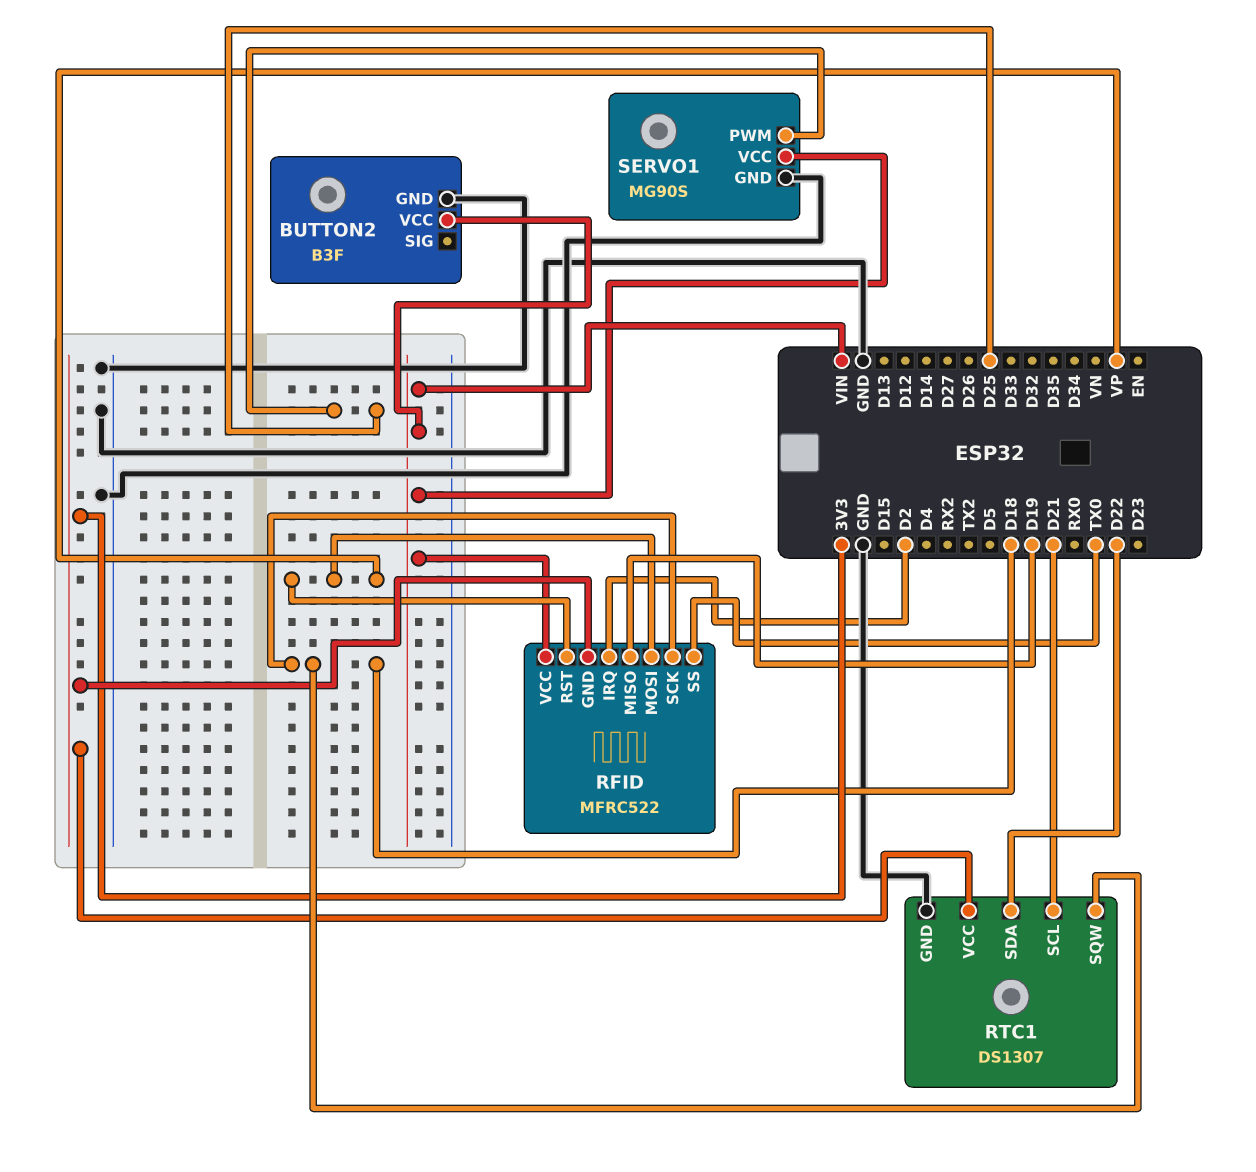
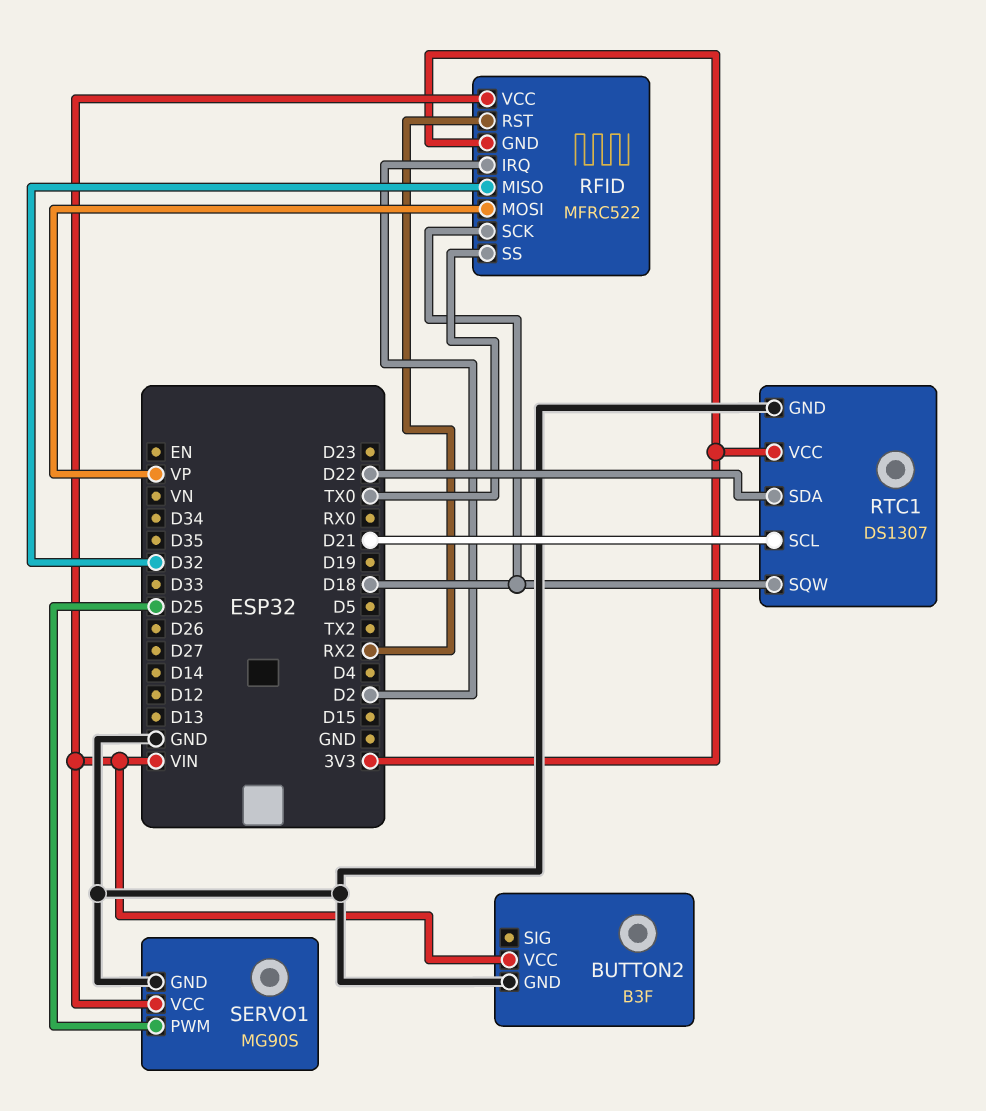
RFID pin MISO: D19 -> D32
RFID pin RST: VP -> RX2

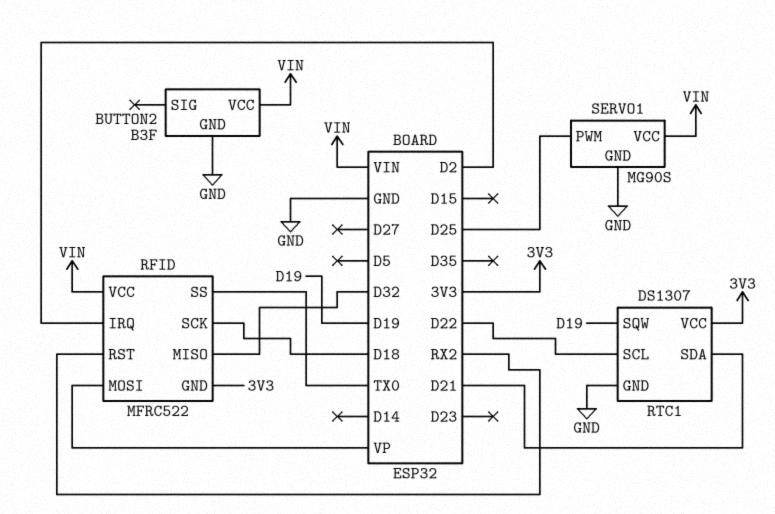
RTC1 pin SCL: D21 -> D22
RTC1 pin SDA: D22 -> D21
RTC1 pin SQW: D18 -> D19

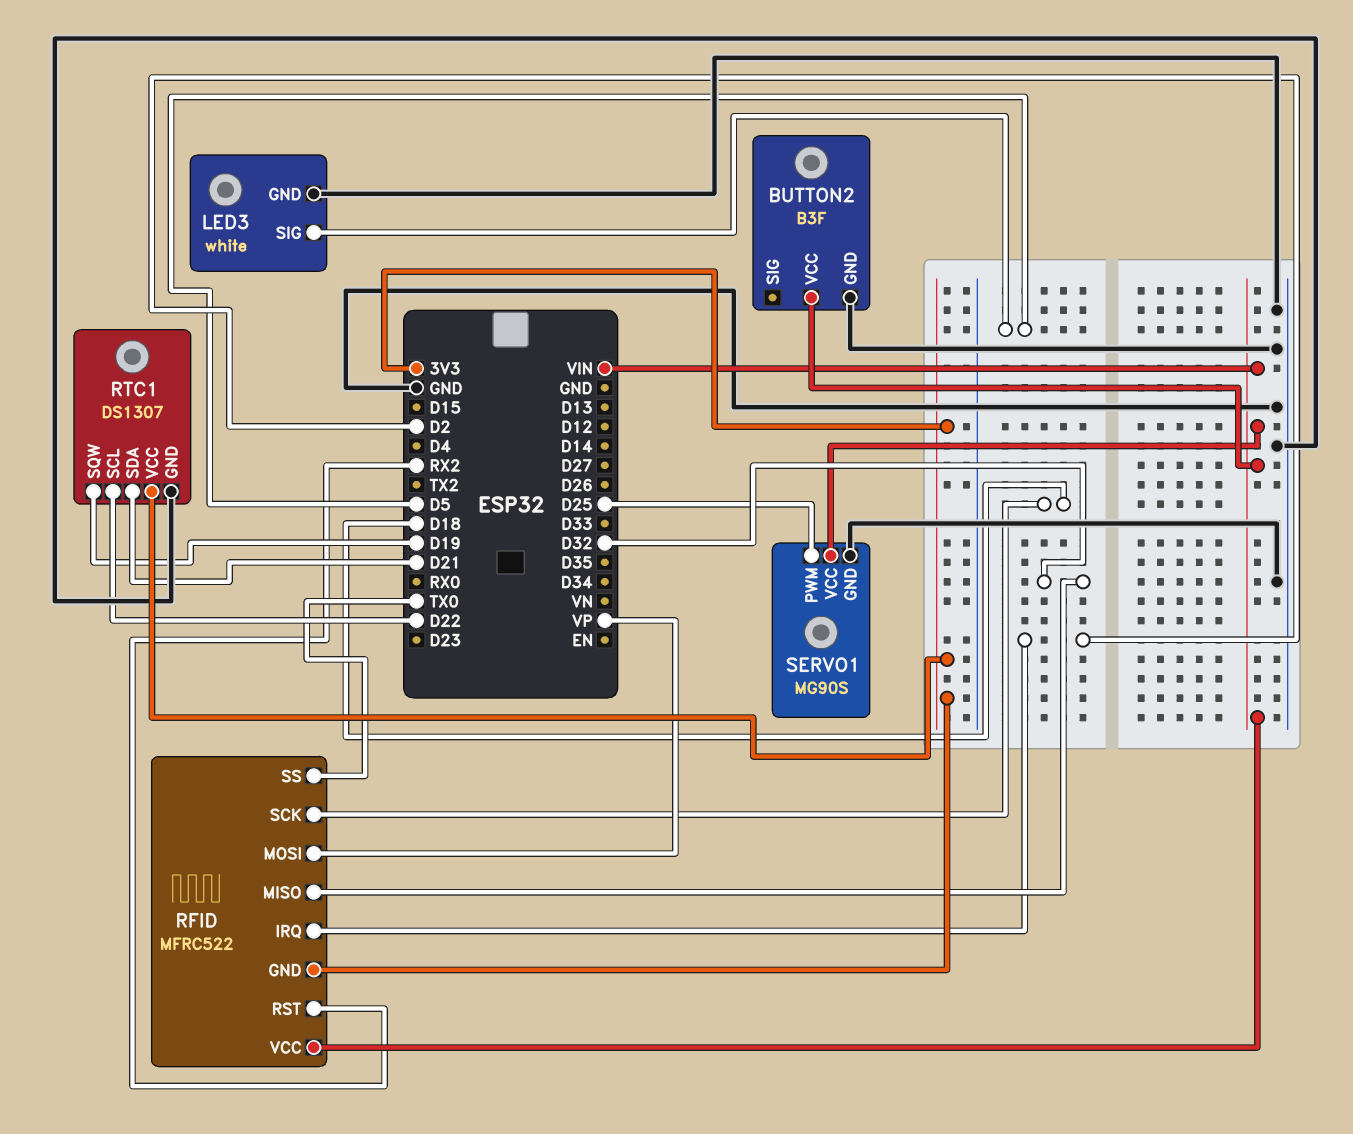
LED3: none -> white
LED3 pin GND: none -> GND
LED3 pin SIG: none -> D5

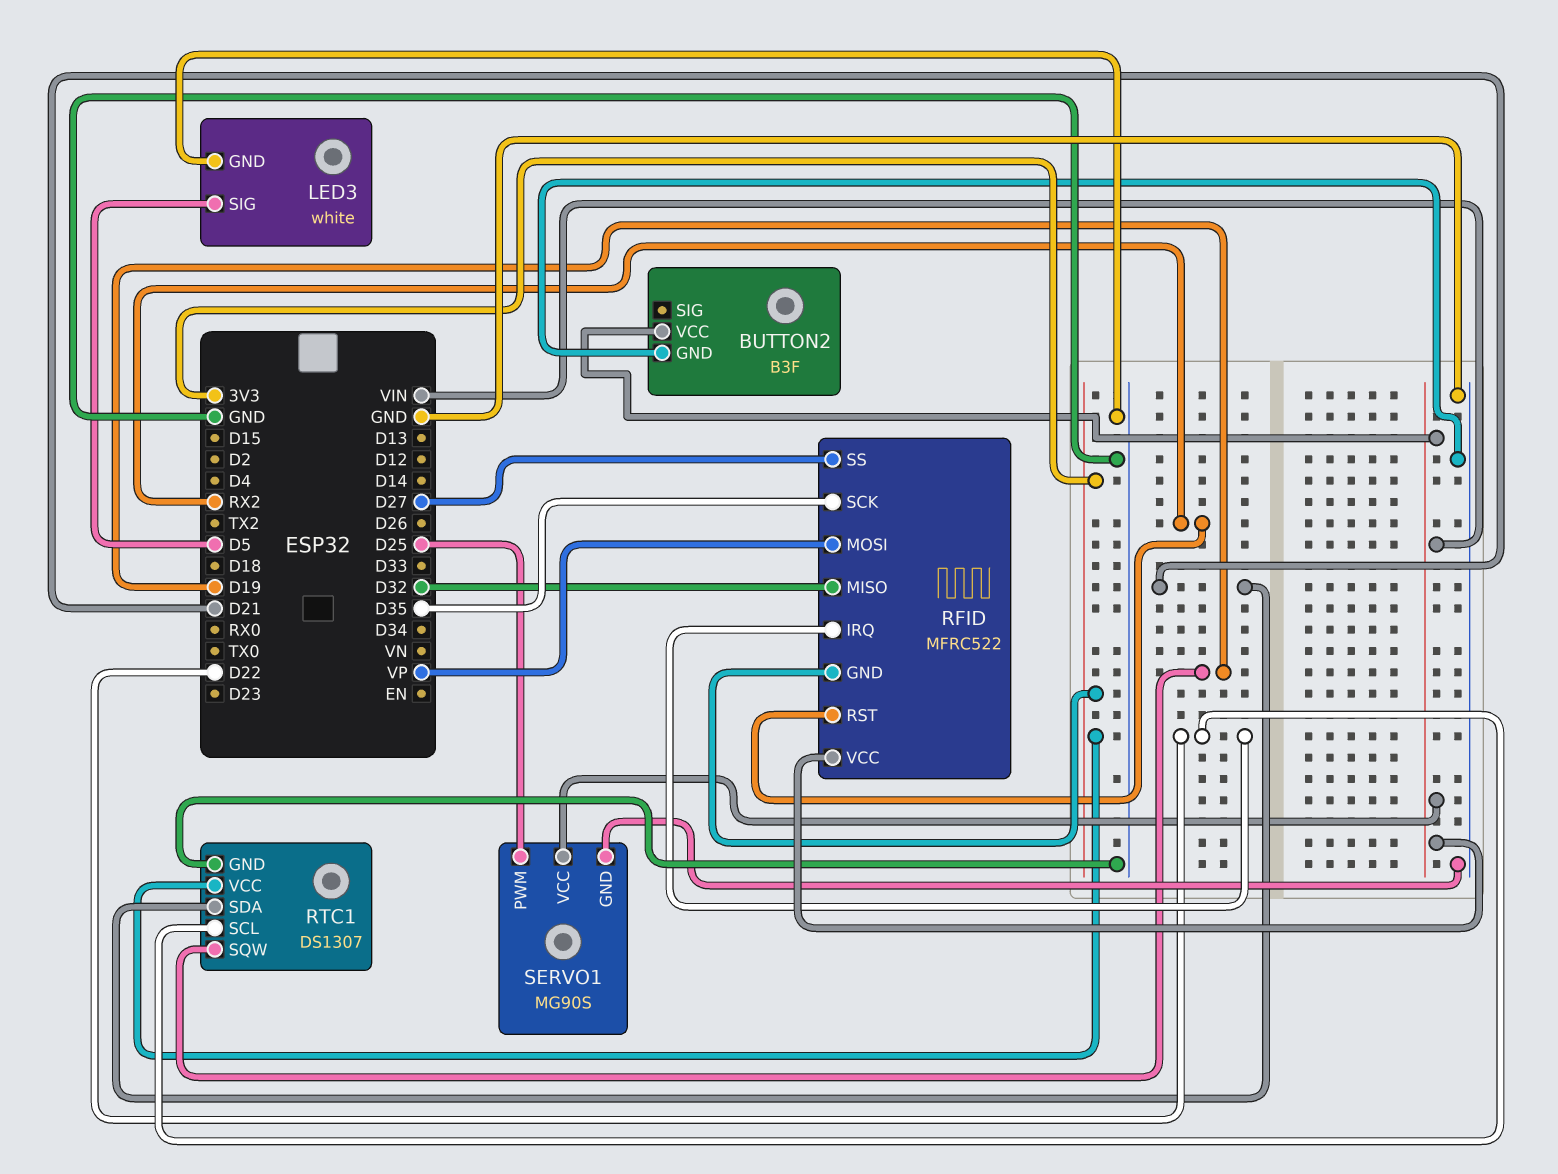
RFID pin IRQ: D2 -> D22
RFID pin SCK: D18 -> D35
RFID pin SS: TX0 -> D27

